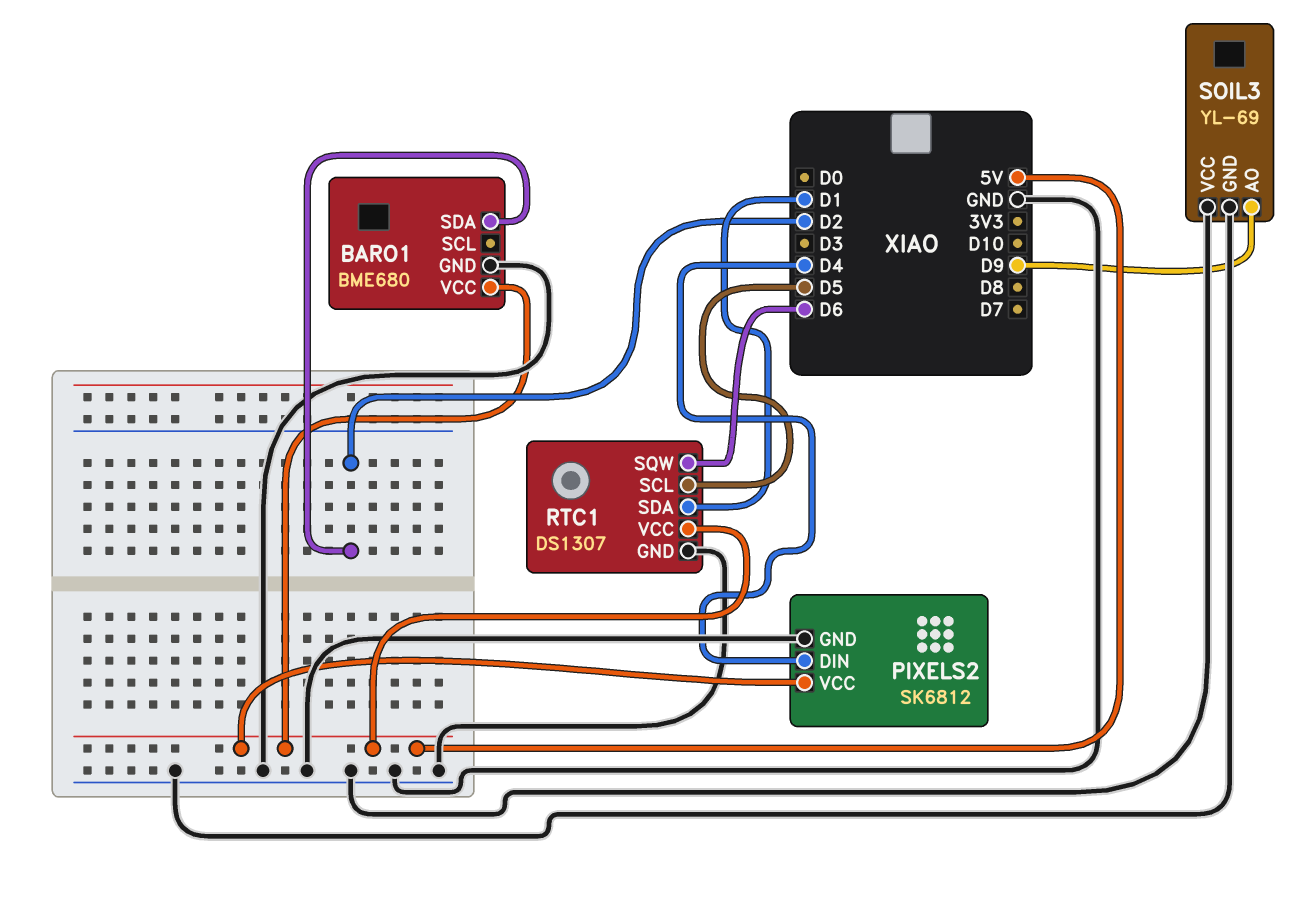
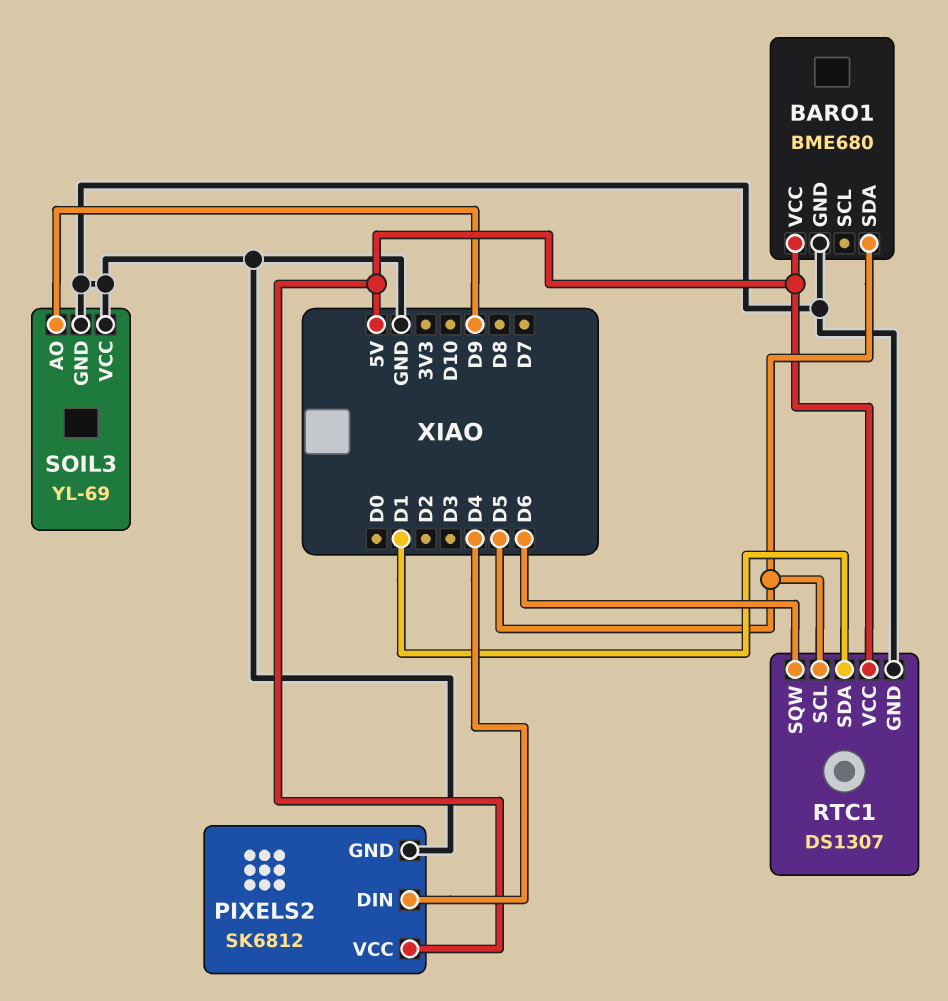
BARO1 pin SDA: D2 -> D5

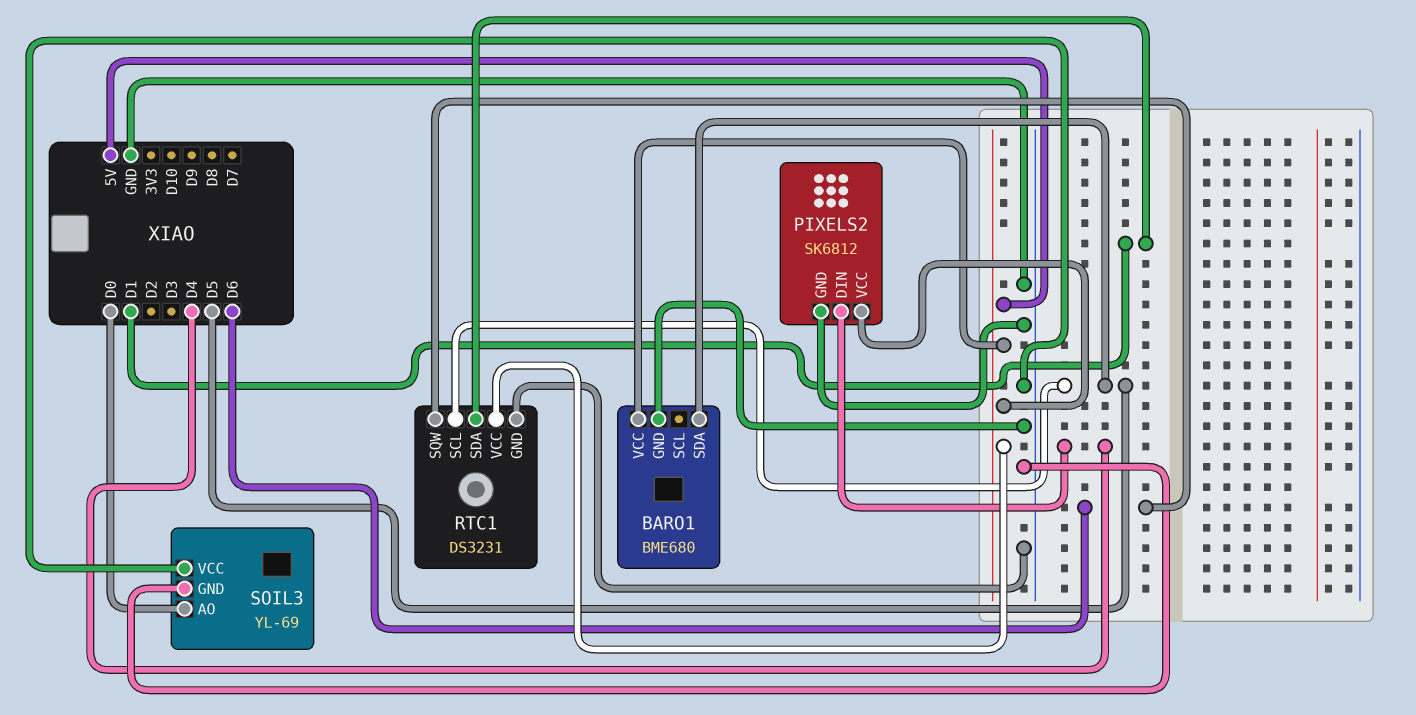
RTC1: DS1307 -> DS3231
SOIL3 pin AO: D9 -> D0

